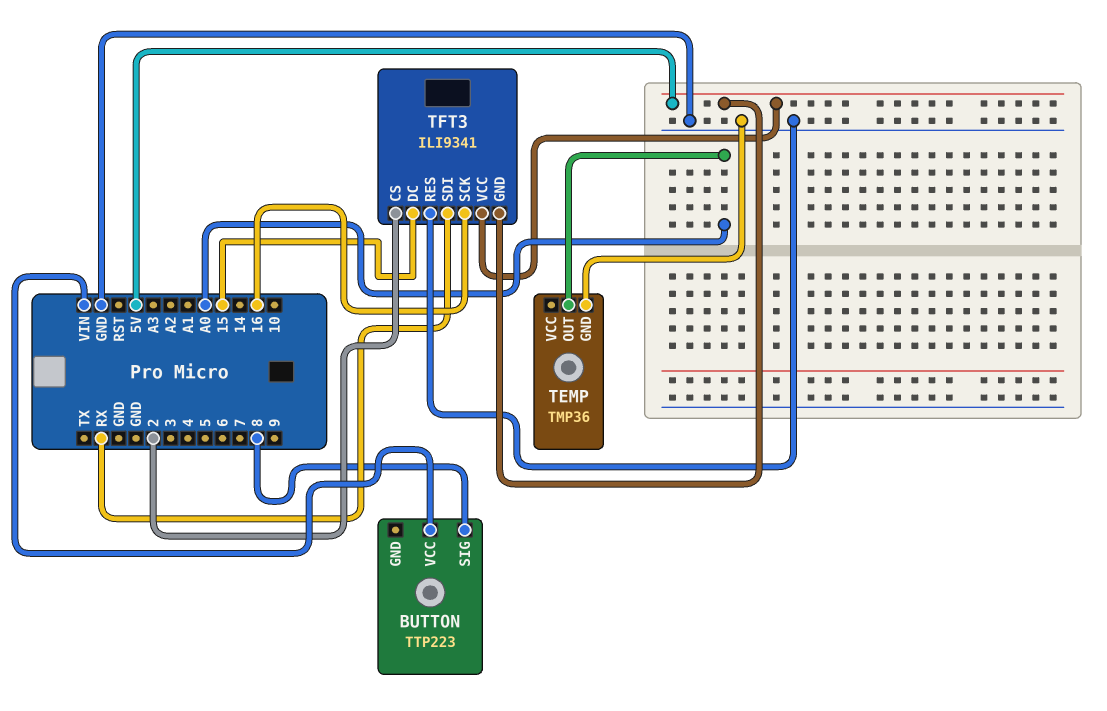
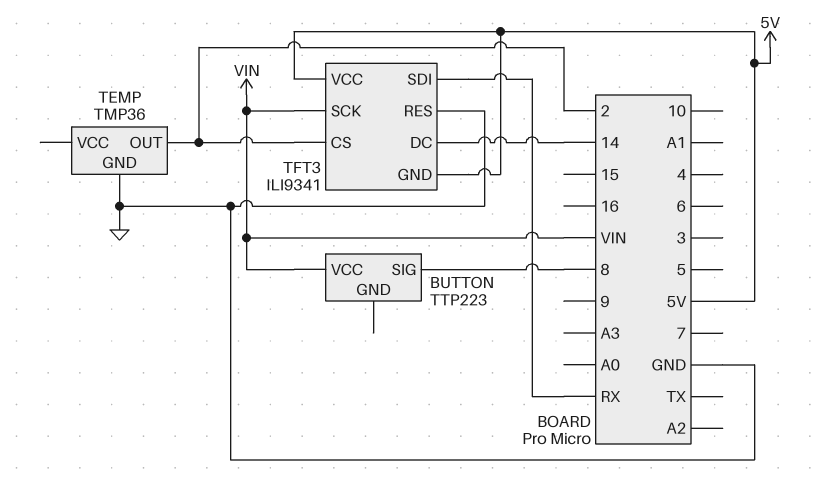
TEMP pin OUT: A0 -> 2
TFT3 pin DC: 15 -> 14
TFT3 pin SCK: 16 -> VIN

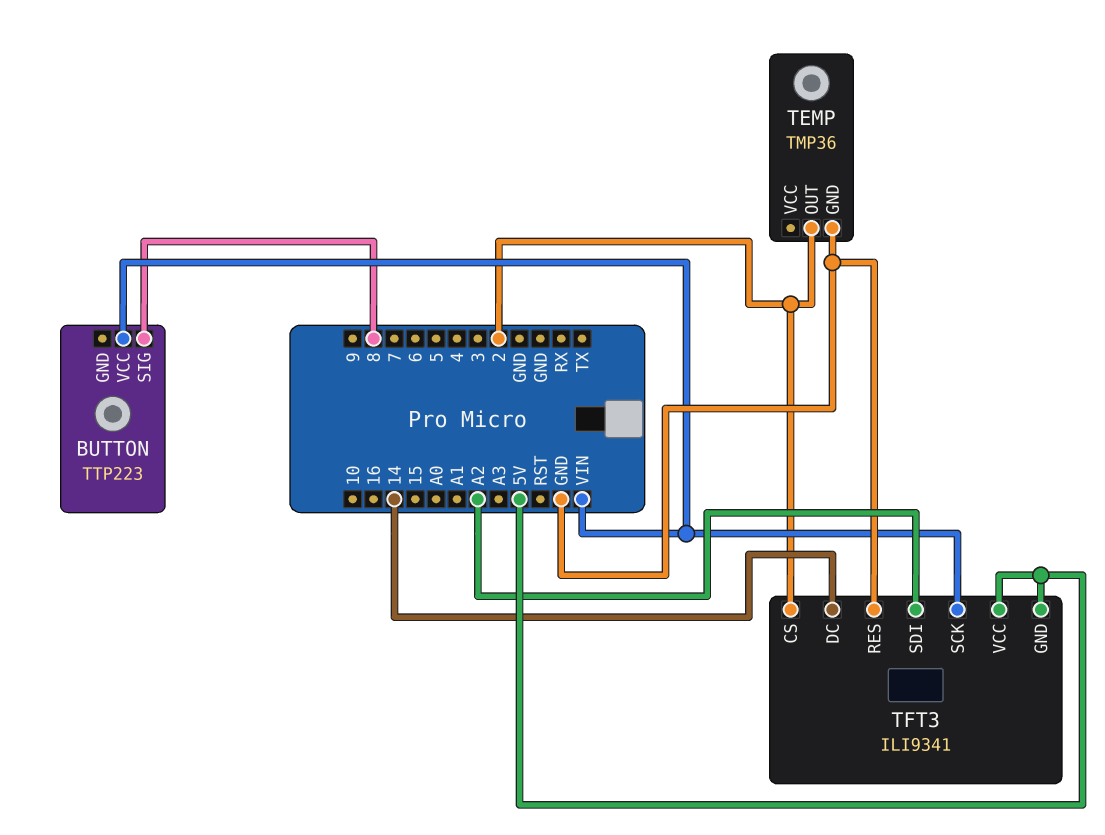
TFT3 pin SDI: RX -> A2

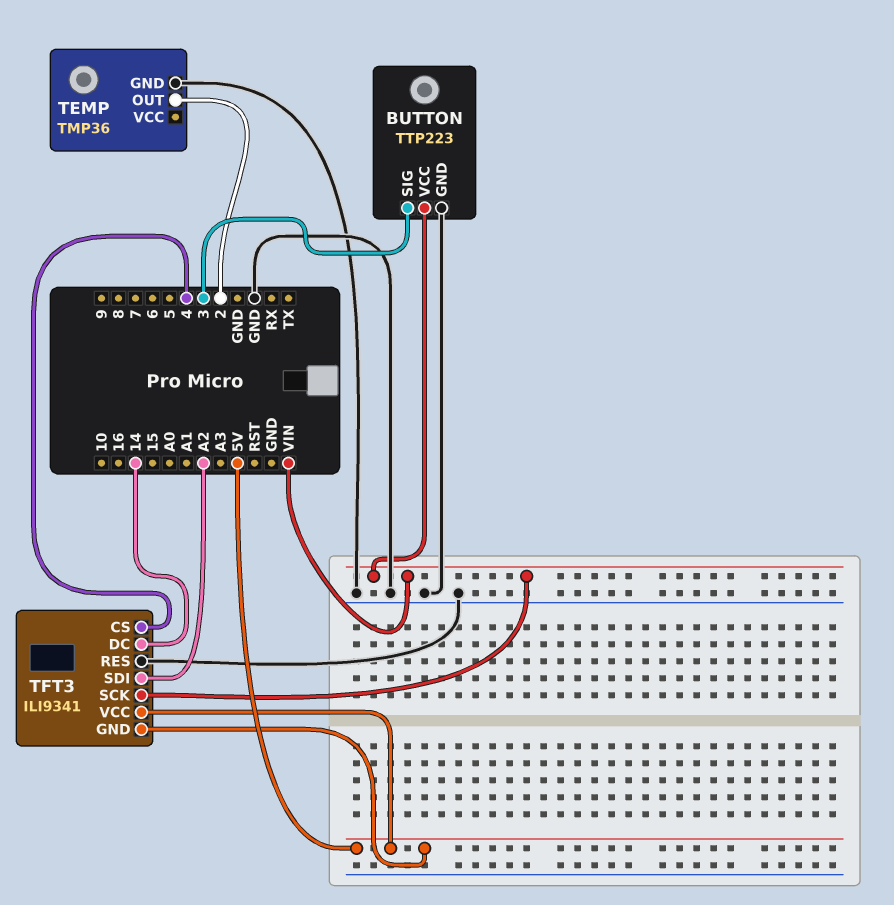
BUTTON pin GND: none -> GND
BUTTON pin SIG: 8 -> 3
TFT3 pin CS: 2 -> 4

